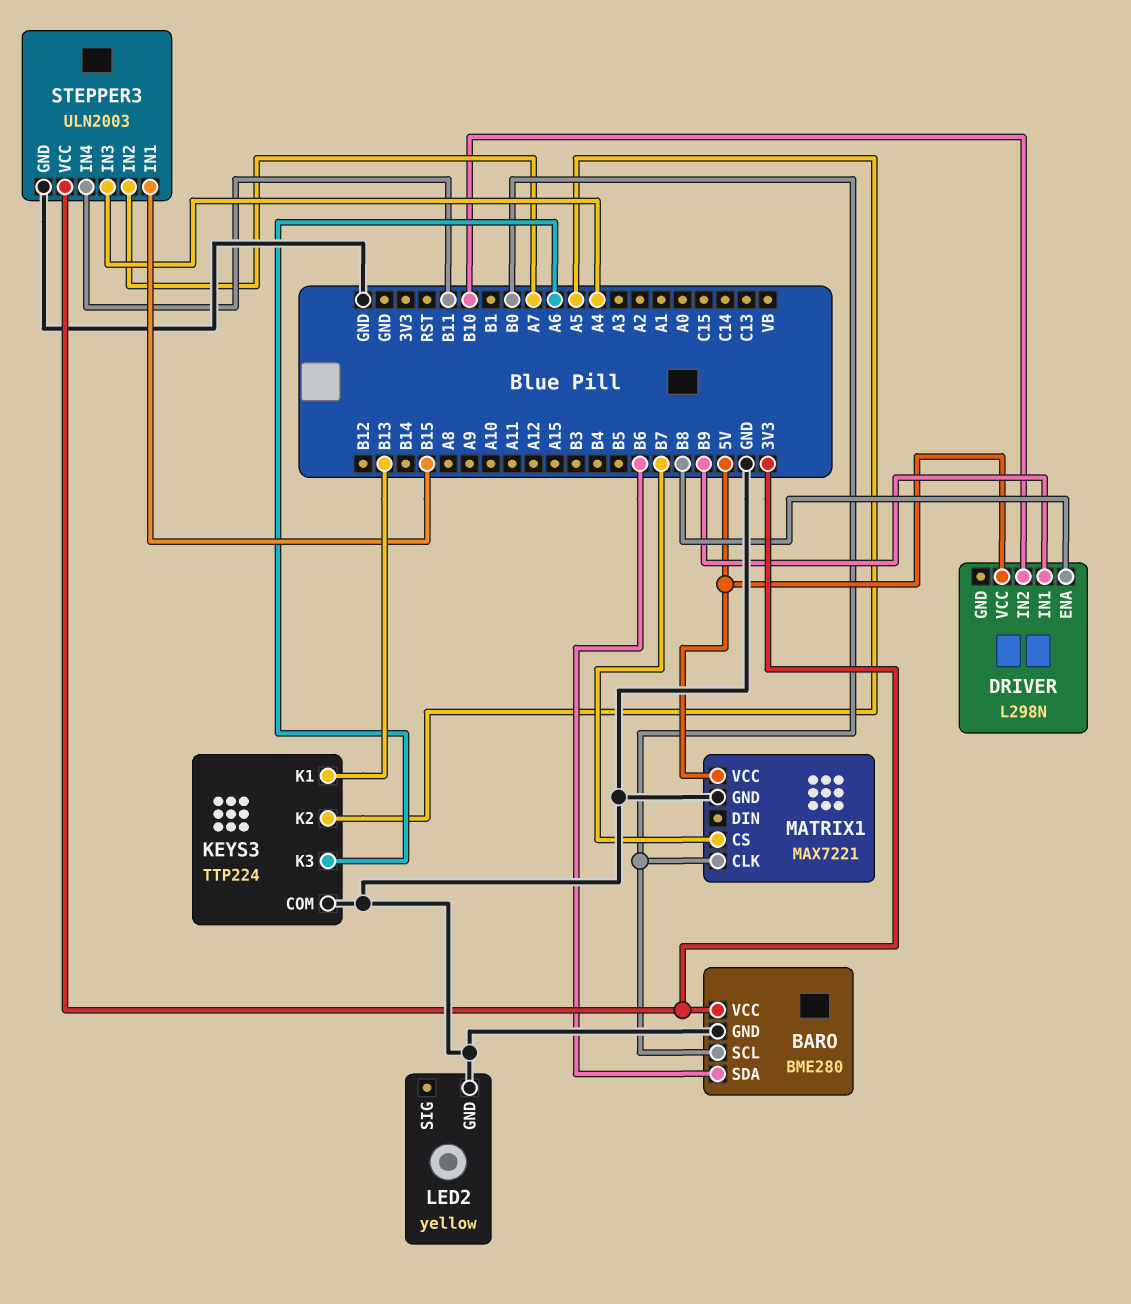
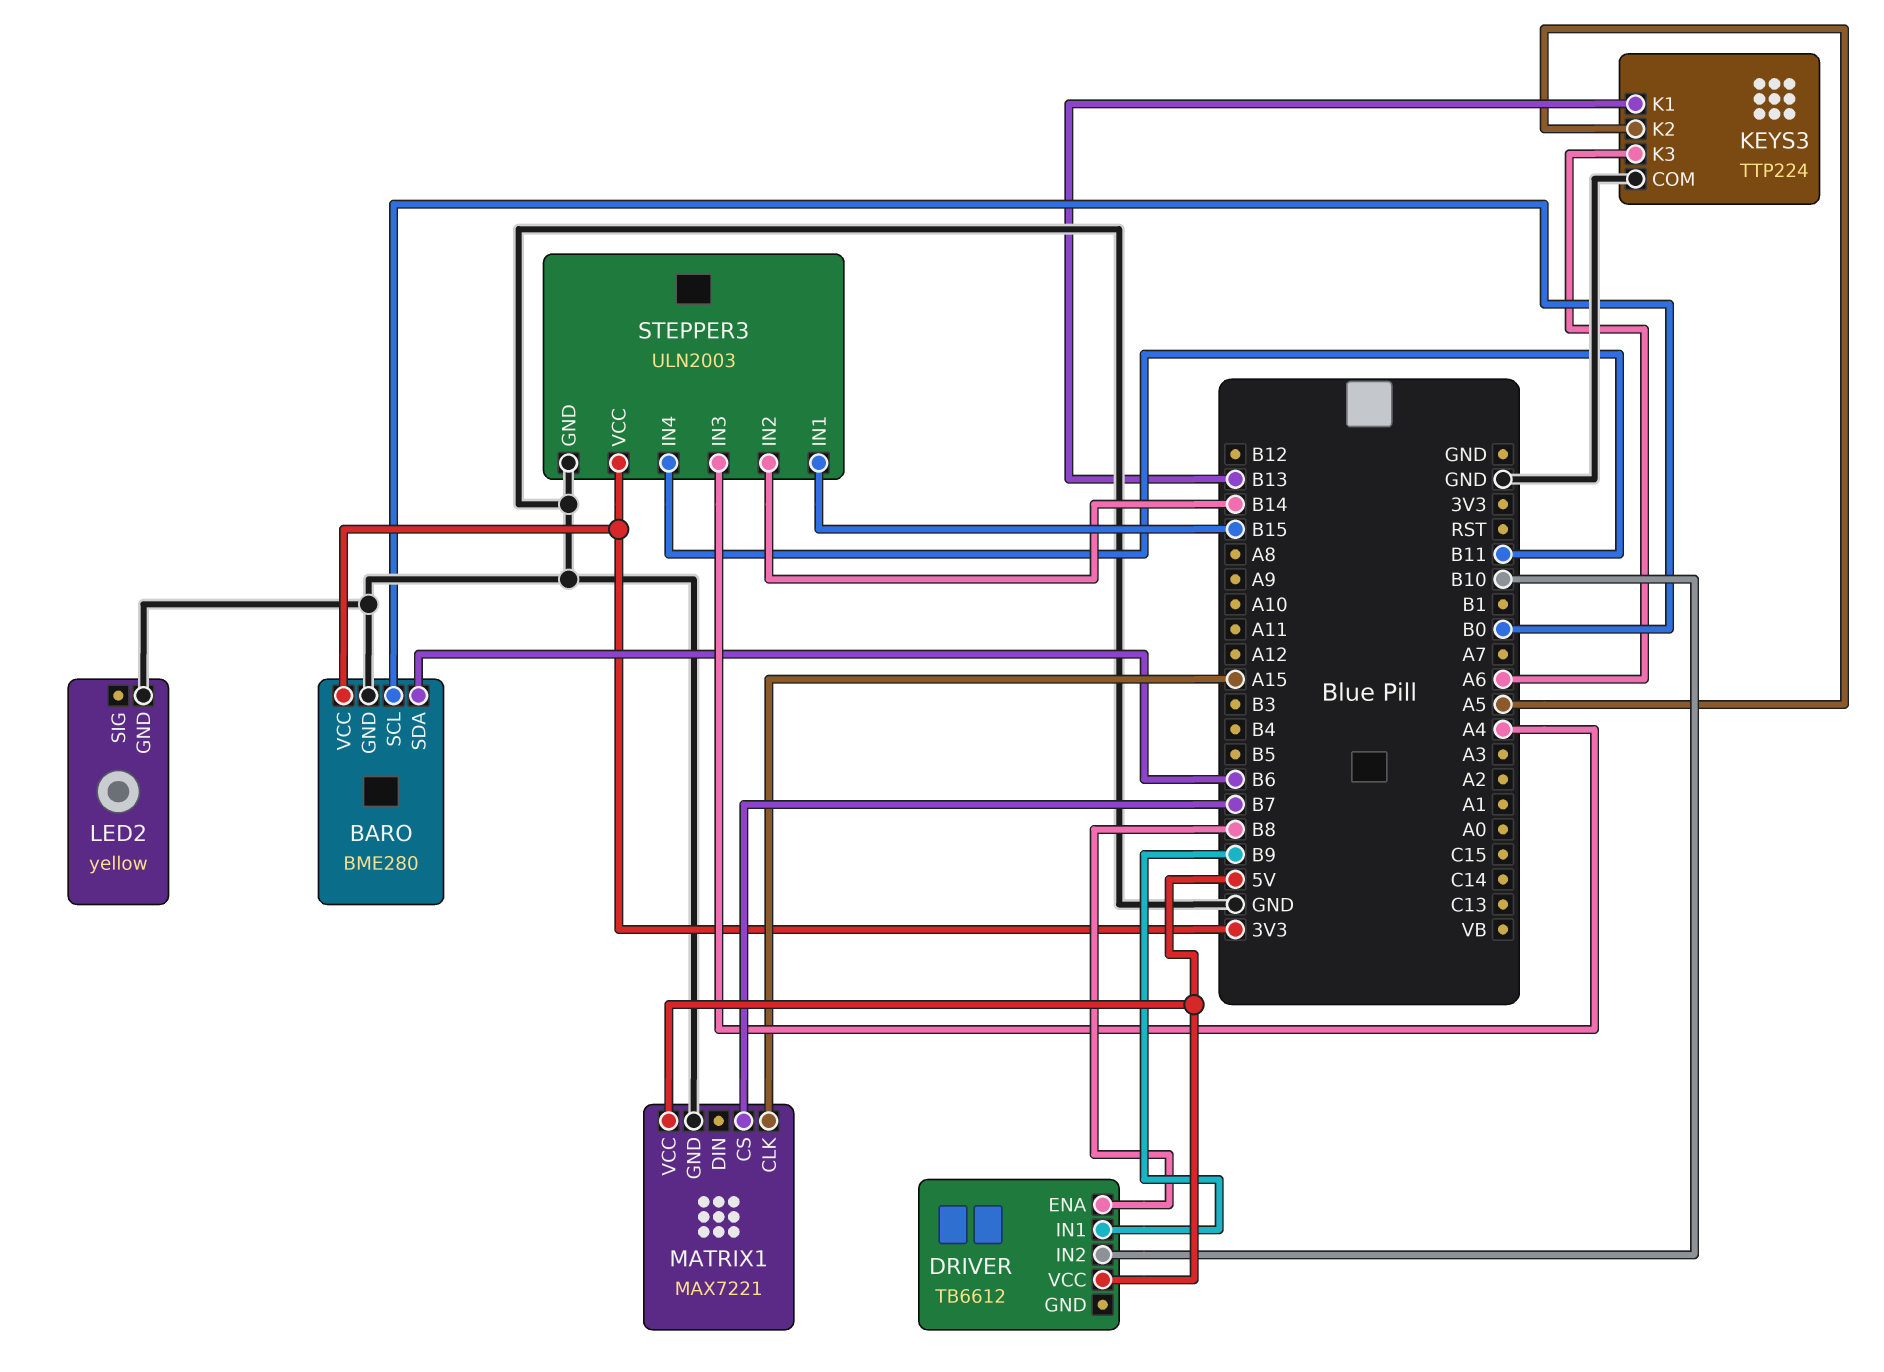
DRIVER: L298N -> TB6612
MATRIX1 pin CLK: B0 -> A15
STEPPER3 pin IN2: A7 -> B14

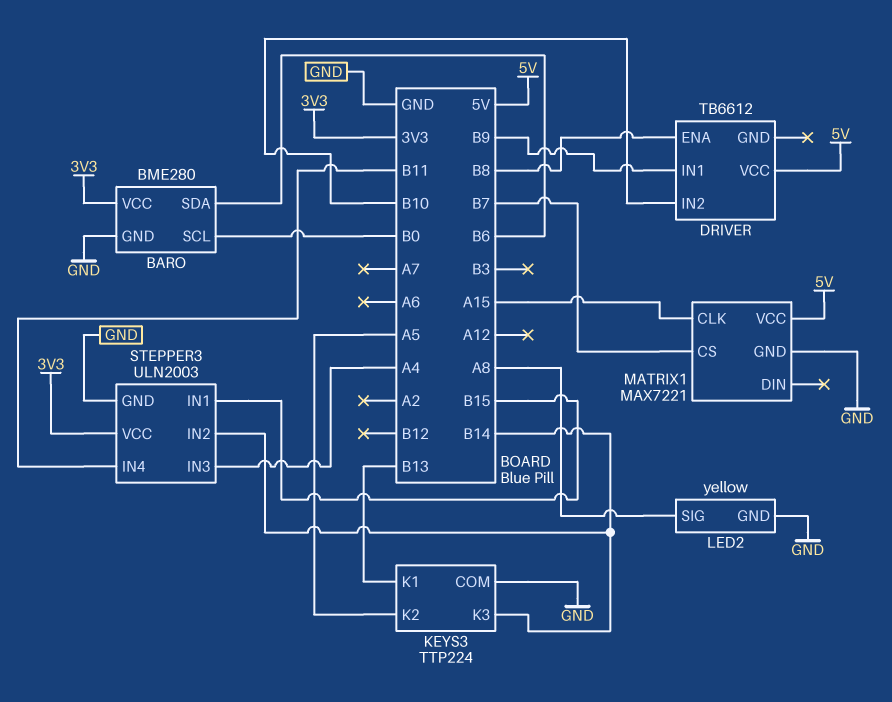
KEYS3 pin K3: A6 -> B14
LED2 pin SIG: none -> A8

